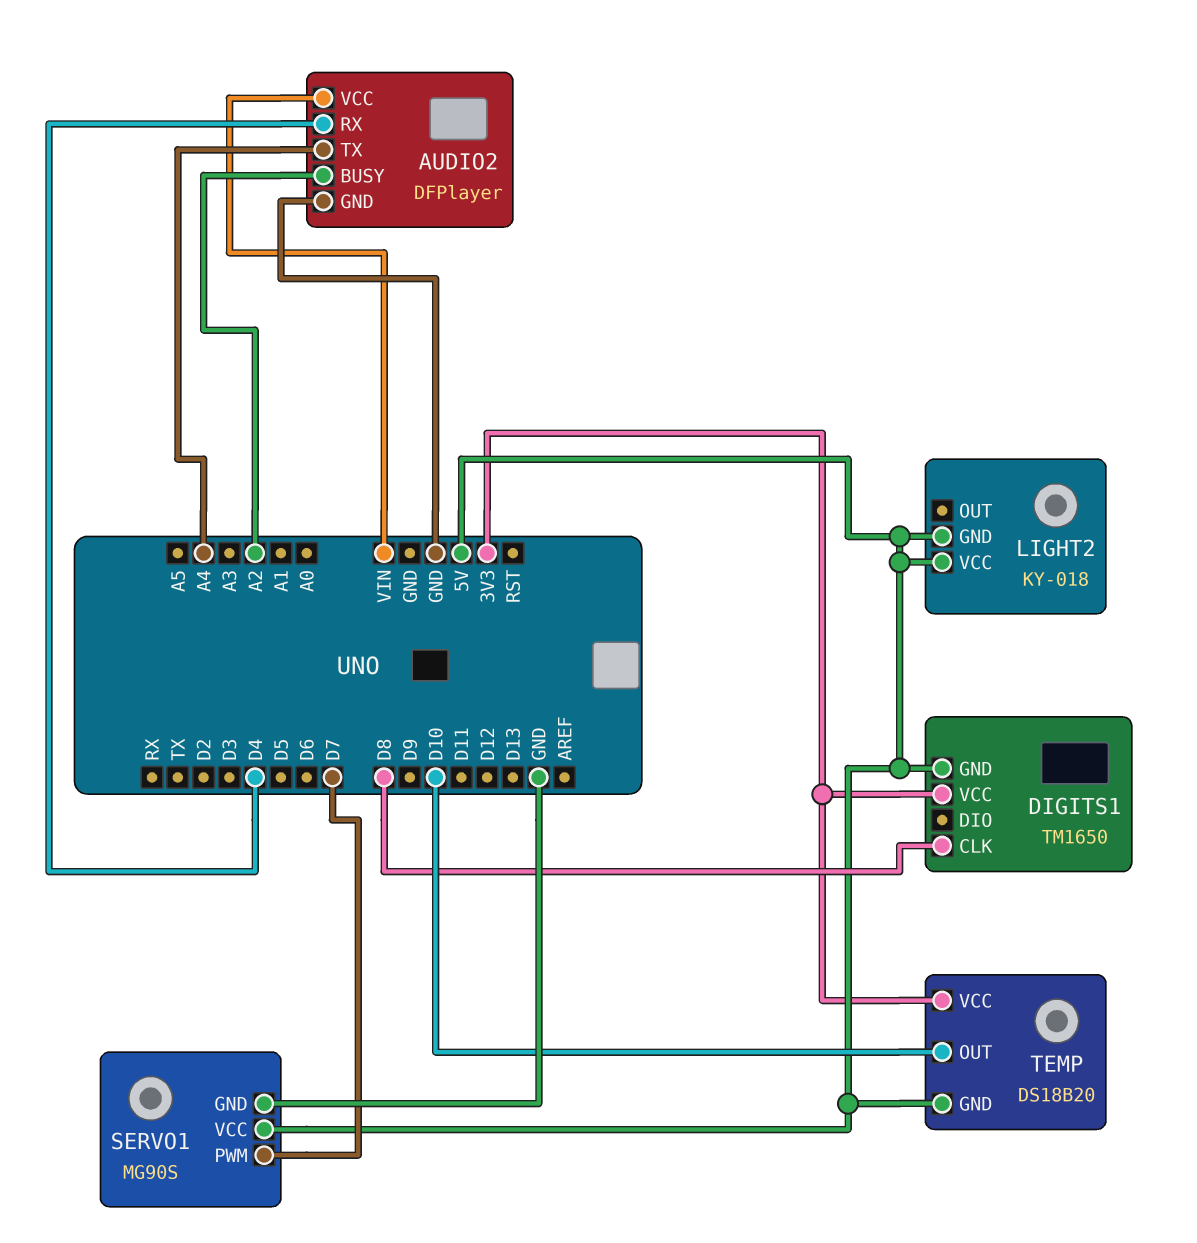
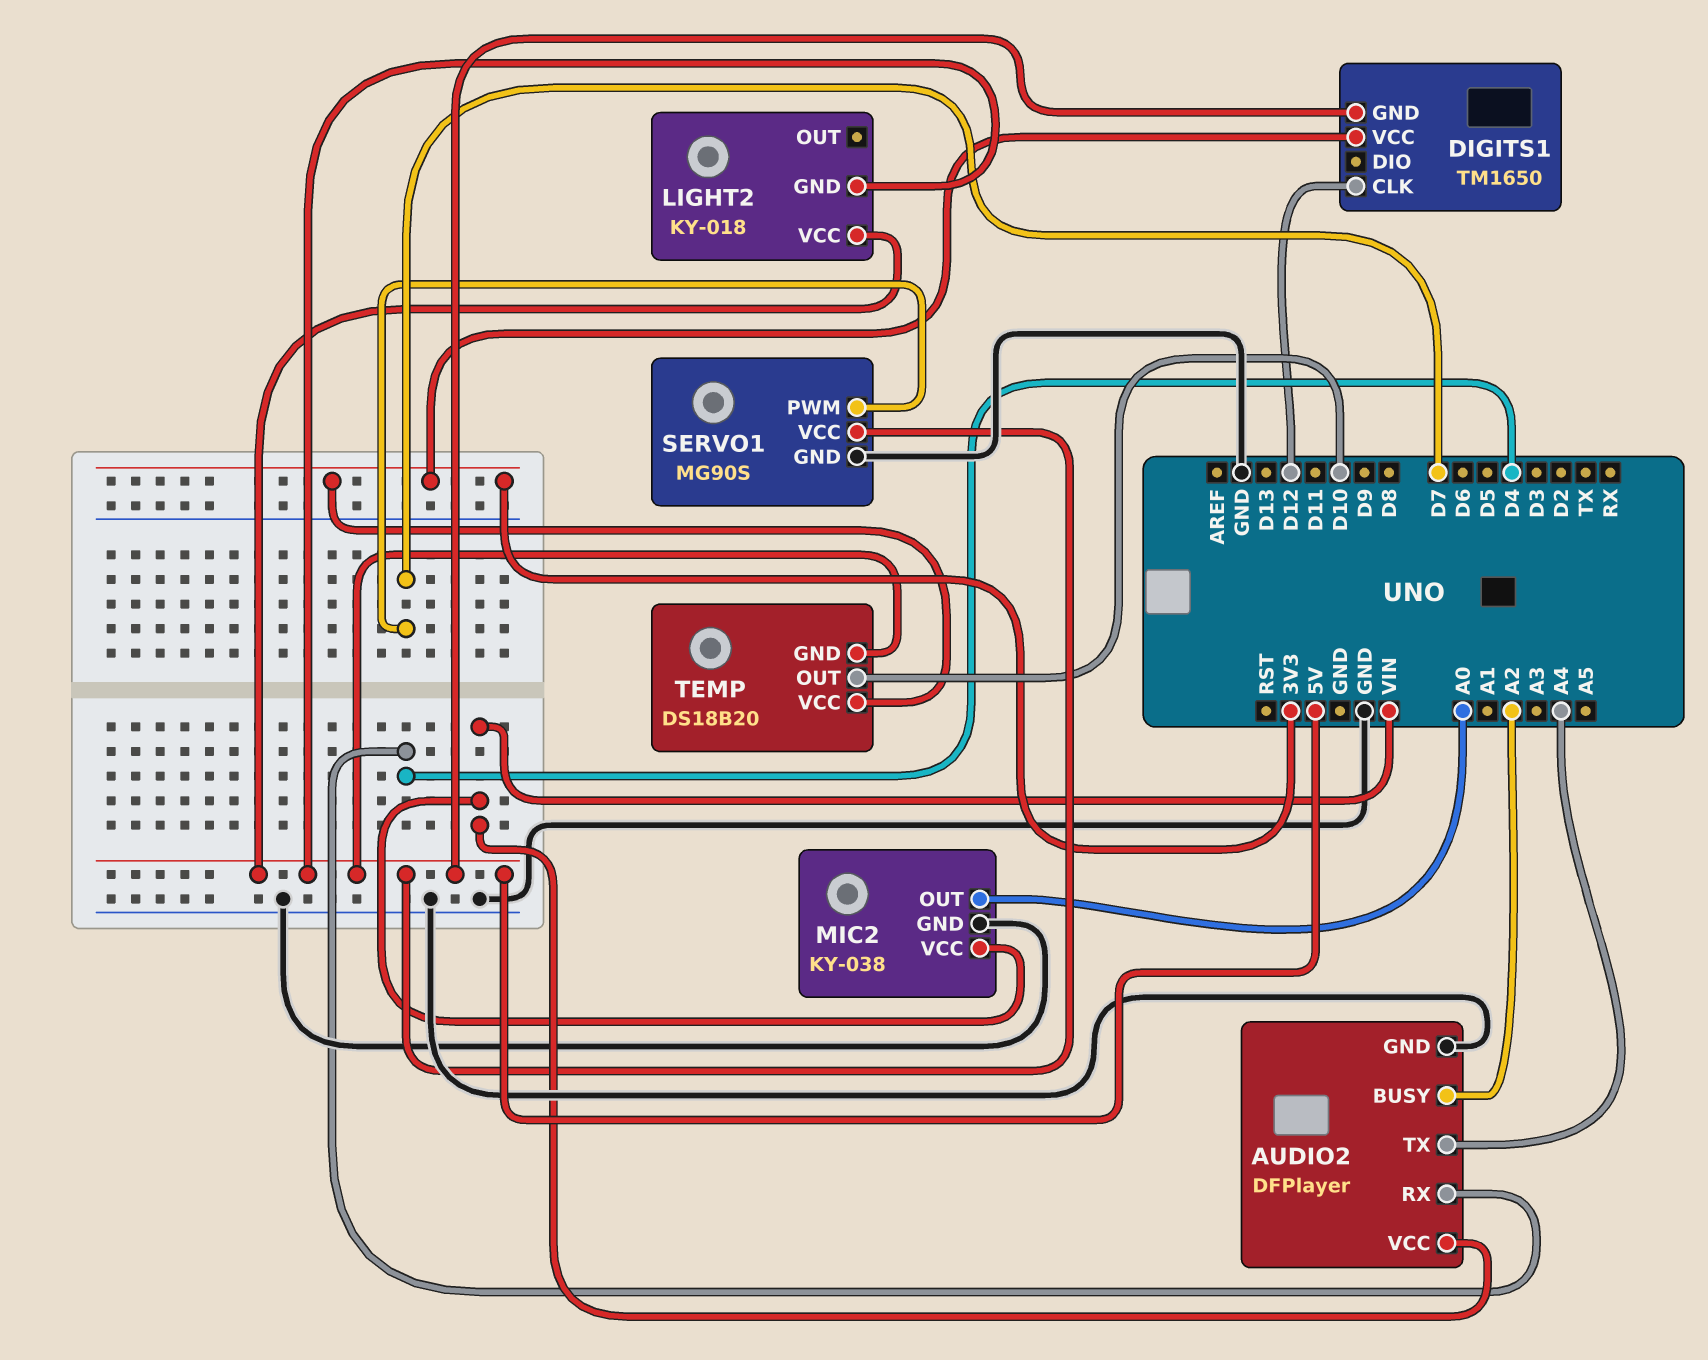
DIGITS1 pin CLK: D8 -> D12
MIC2: none -> KY-038
MIC2 pin GND: none -> GND
MIC2 pin OUT: none -> A0
MIC2 pin VCC: none -> VIN

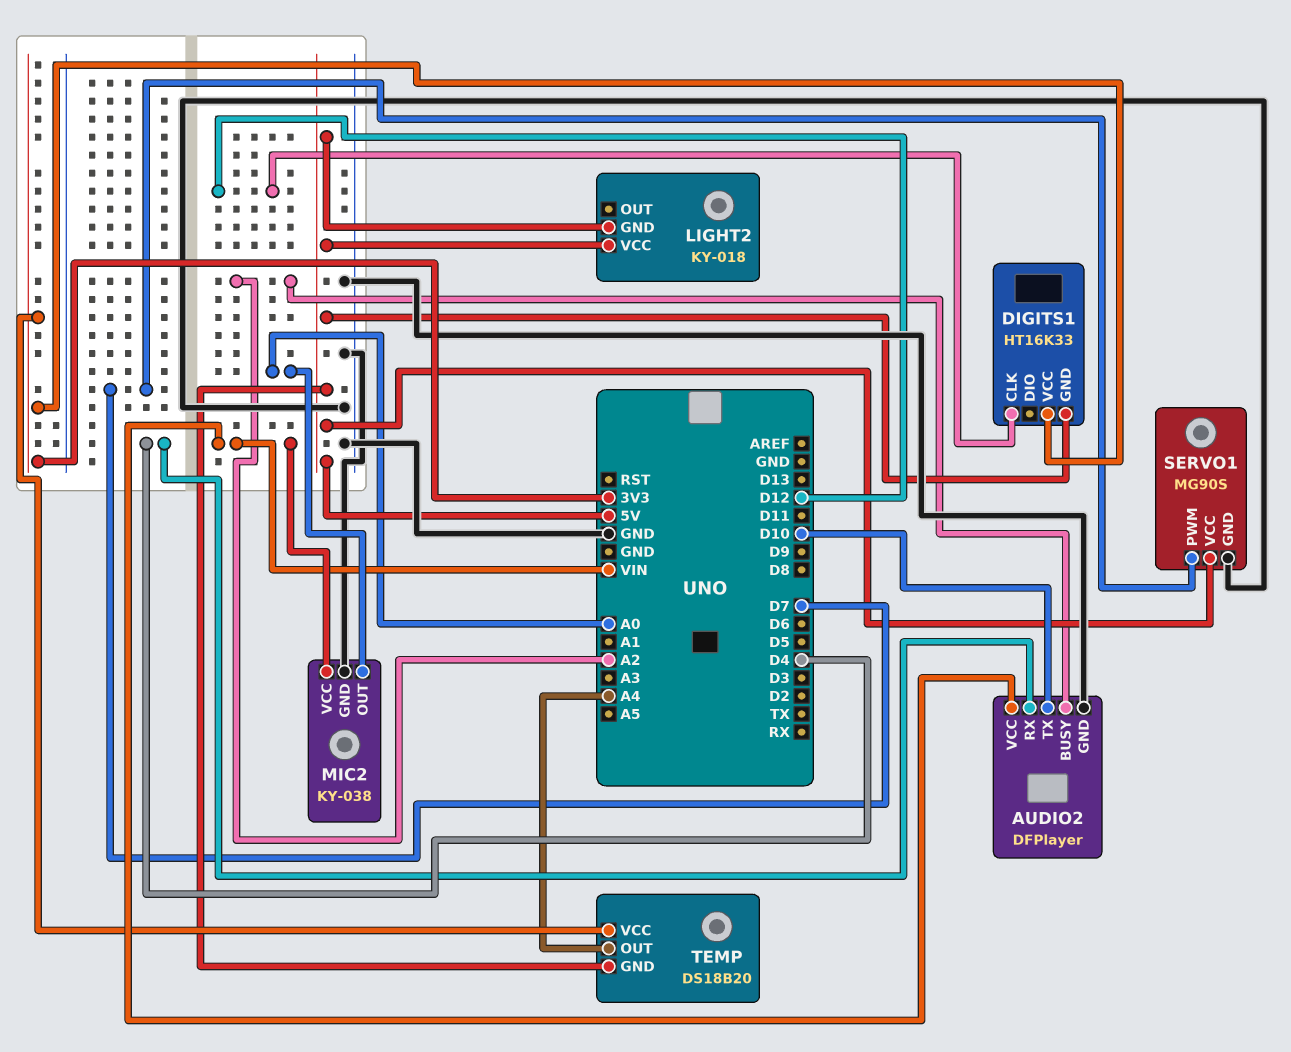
AUDIO2 pin TX: A4 -> D10
DIGITS1: TM1650 -> HT16K33
TEMP pin OUT: D10 -> A4

